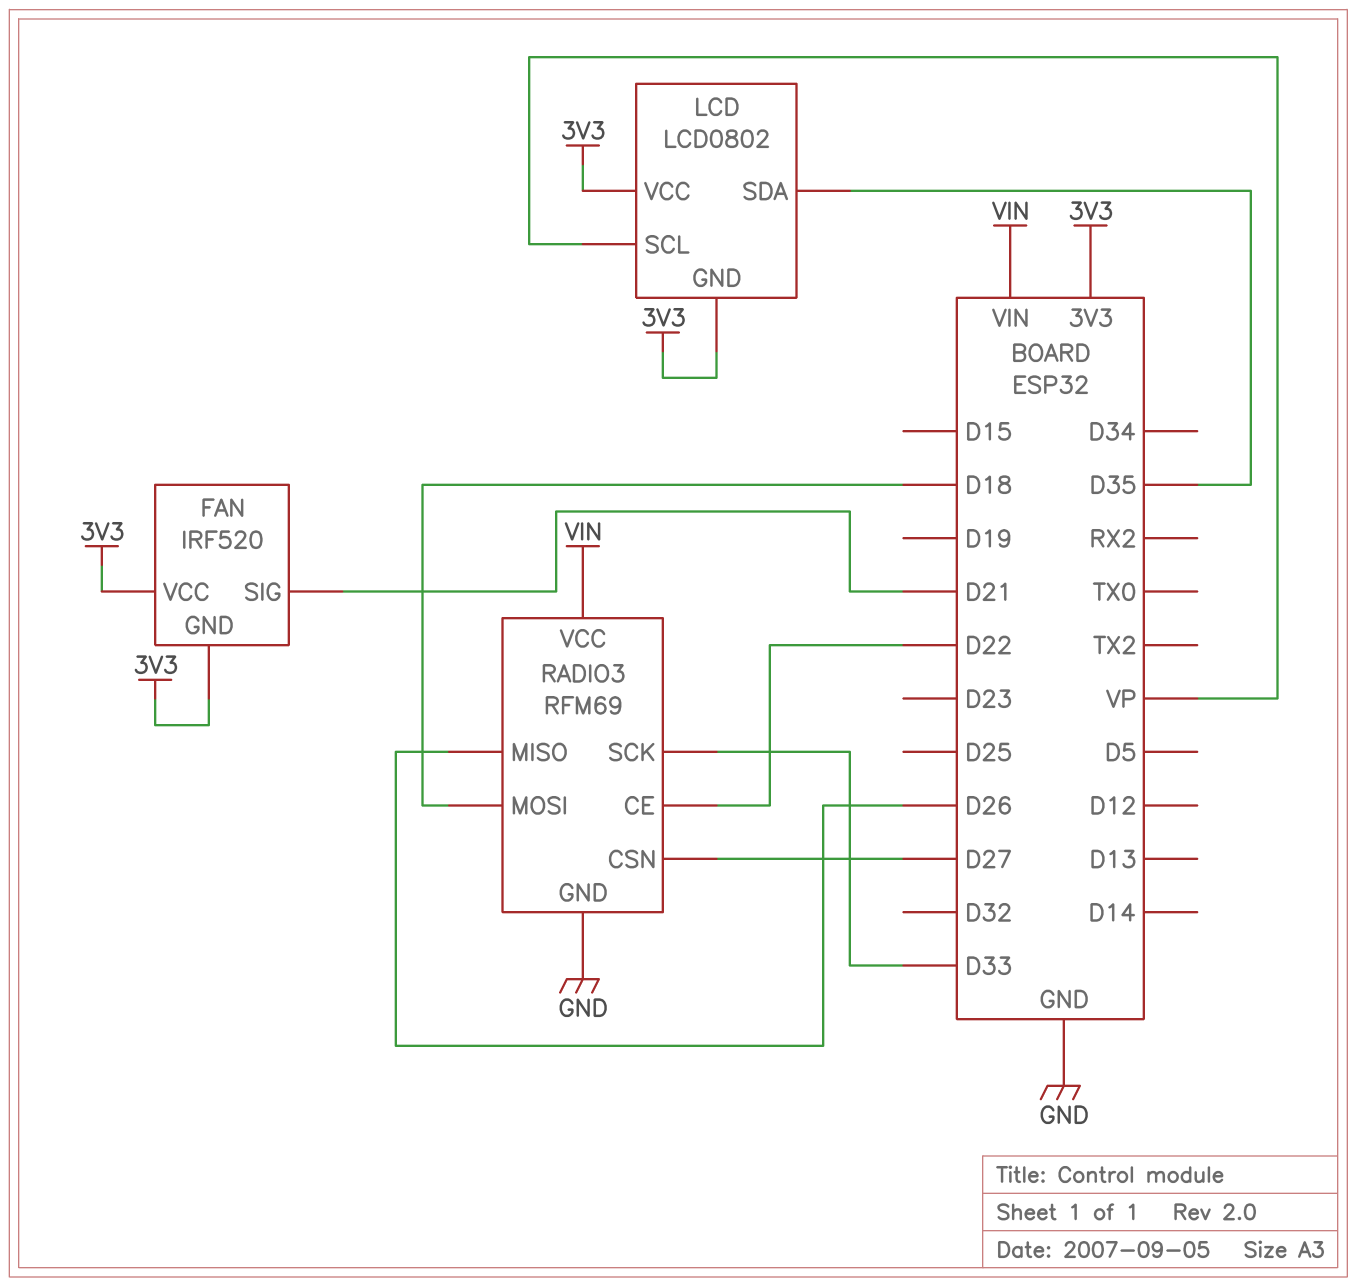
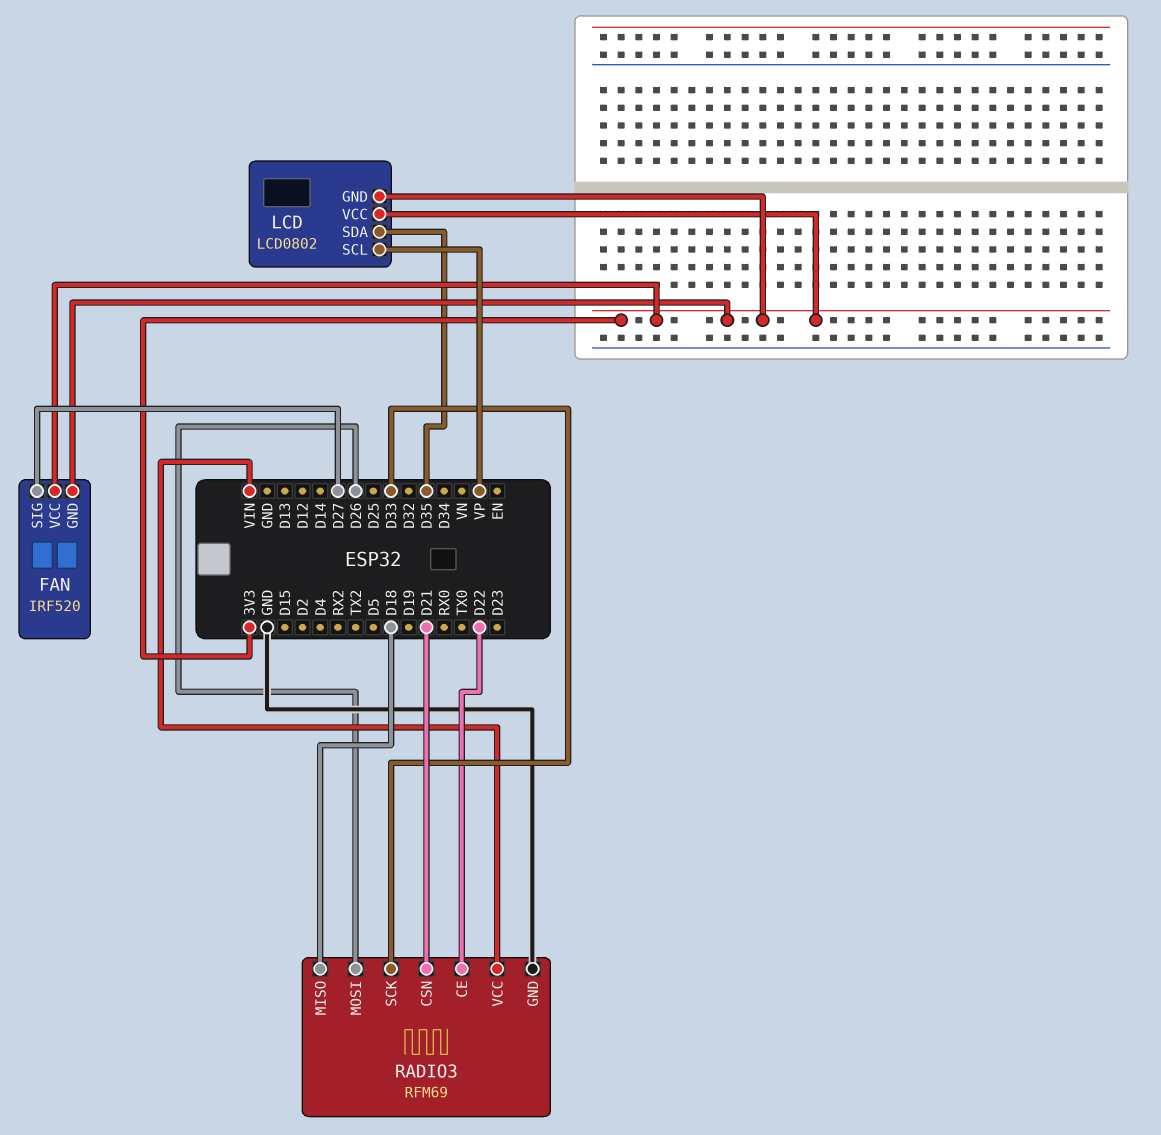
FAN pin SIG: D21 -> D27
RADIO3 pin CSN: D27 -> D21
RADIO3 pin MISO: D26 -> D18
RADIO3 pin MOSI: D18 -> D26

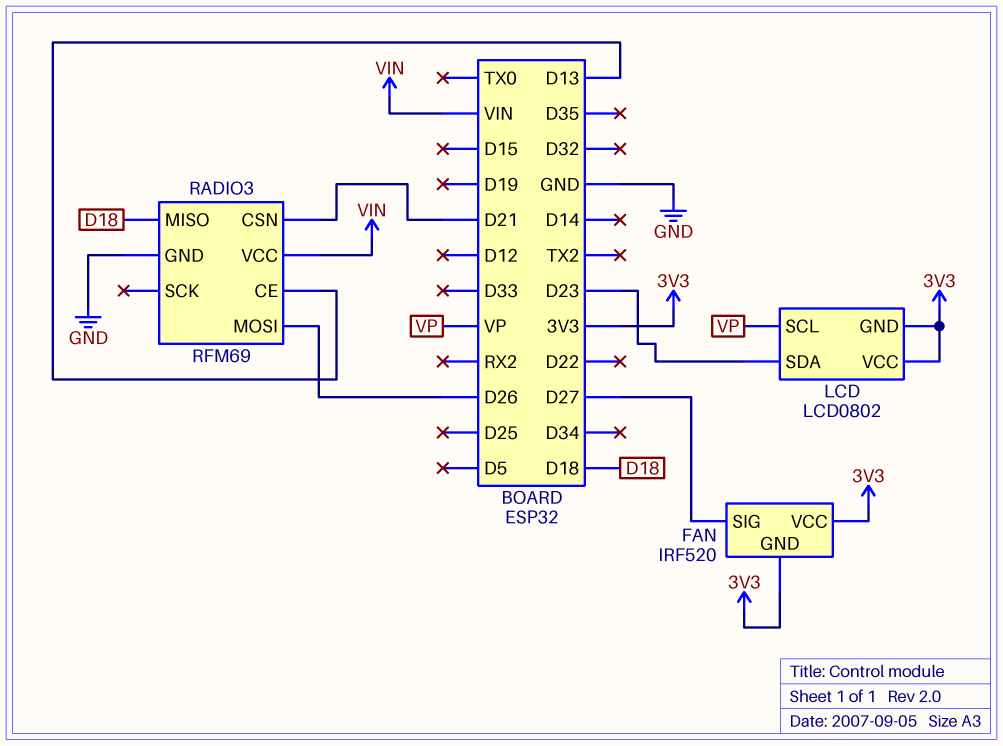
LCD pin SDA: D35 -> D23
RADIO3 pin CE: D22 -> D13
RADIO3 pin SCK: D33 -> none

